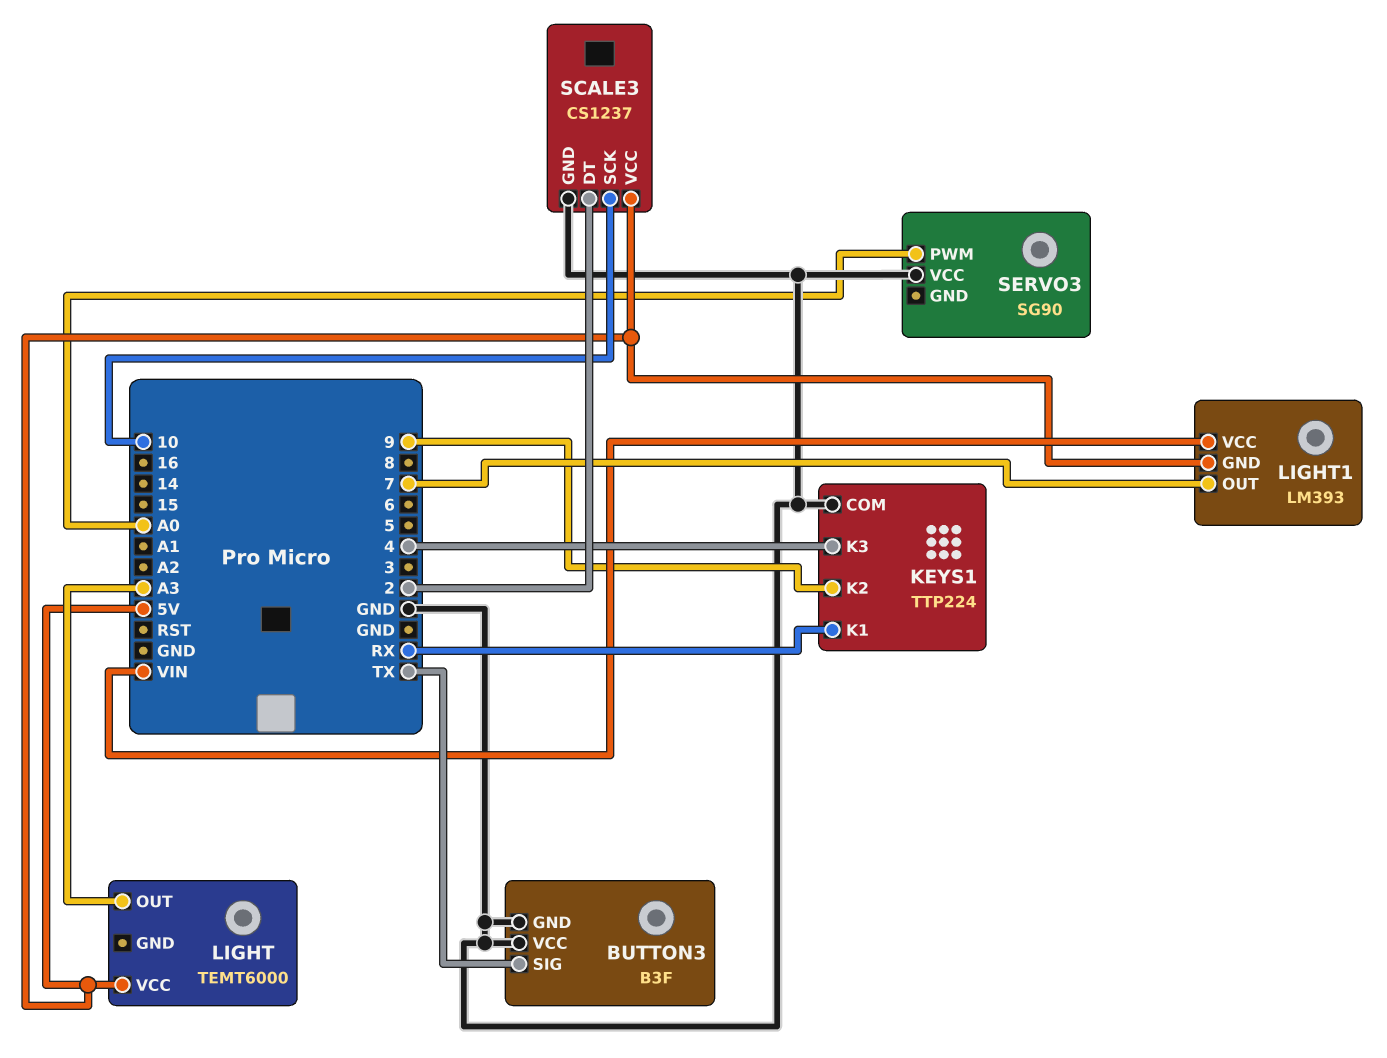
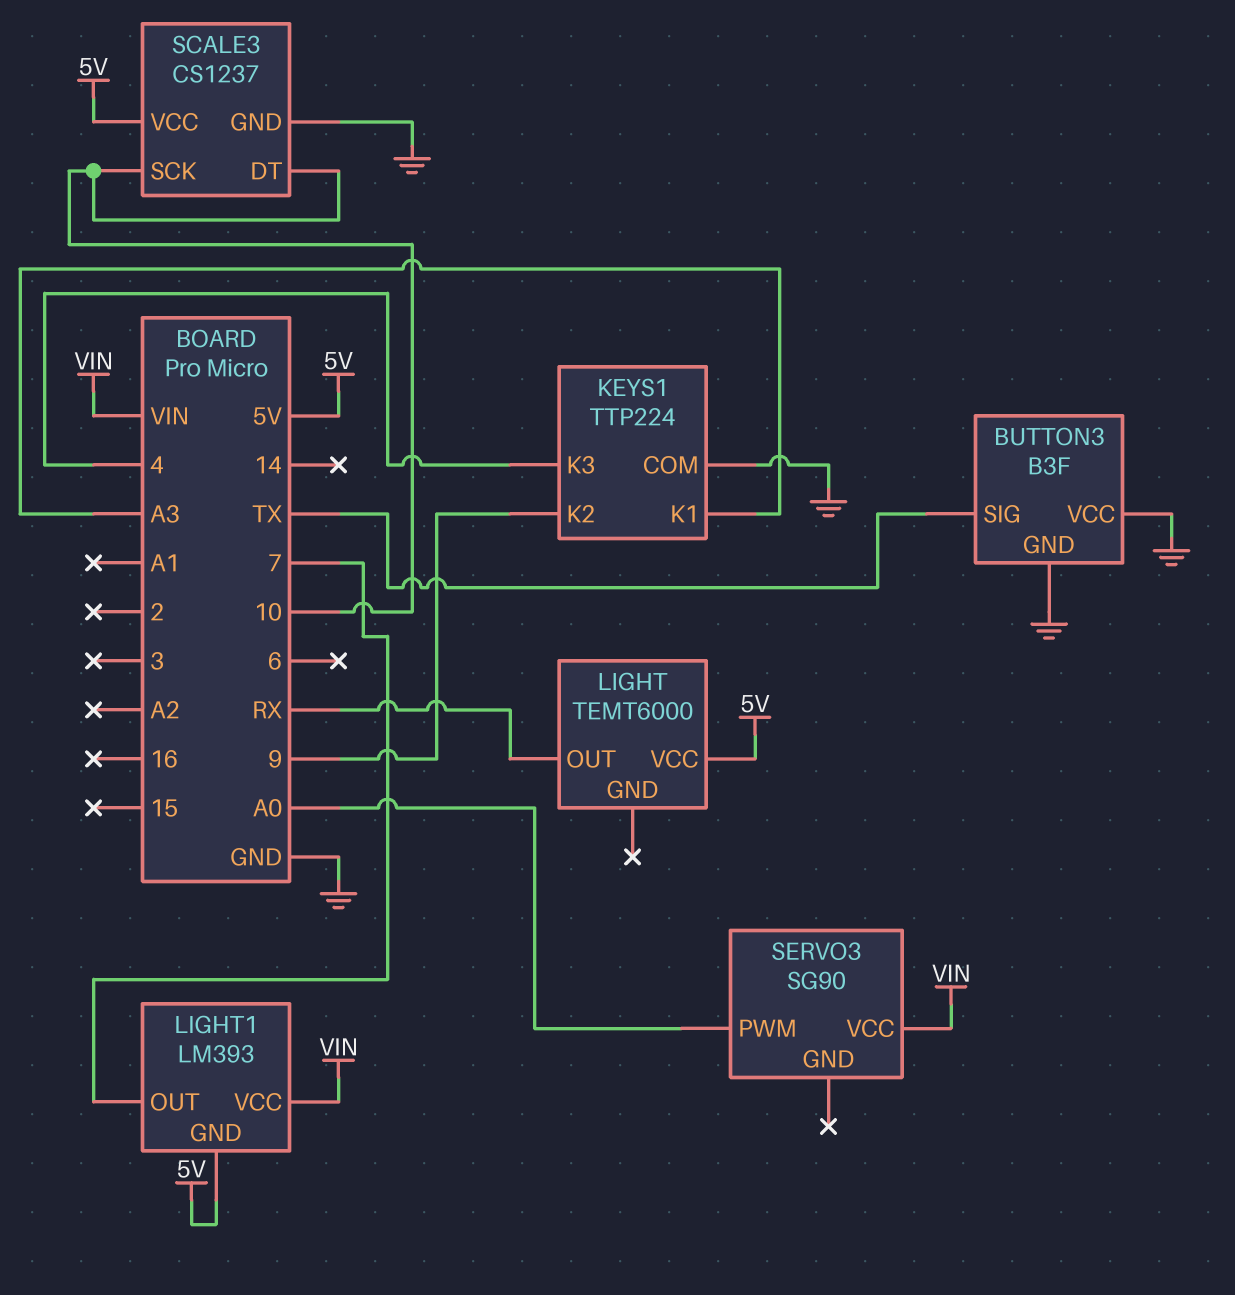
KEYS1 pin K1: RX -> A3
LIGHT pin OUT: A3 -> RX
SCALE3 pin DT: 2 -> 10
SERVO3 pin VCC: GND -> VIN

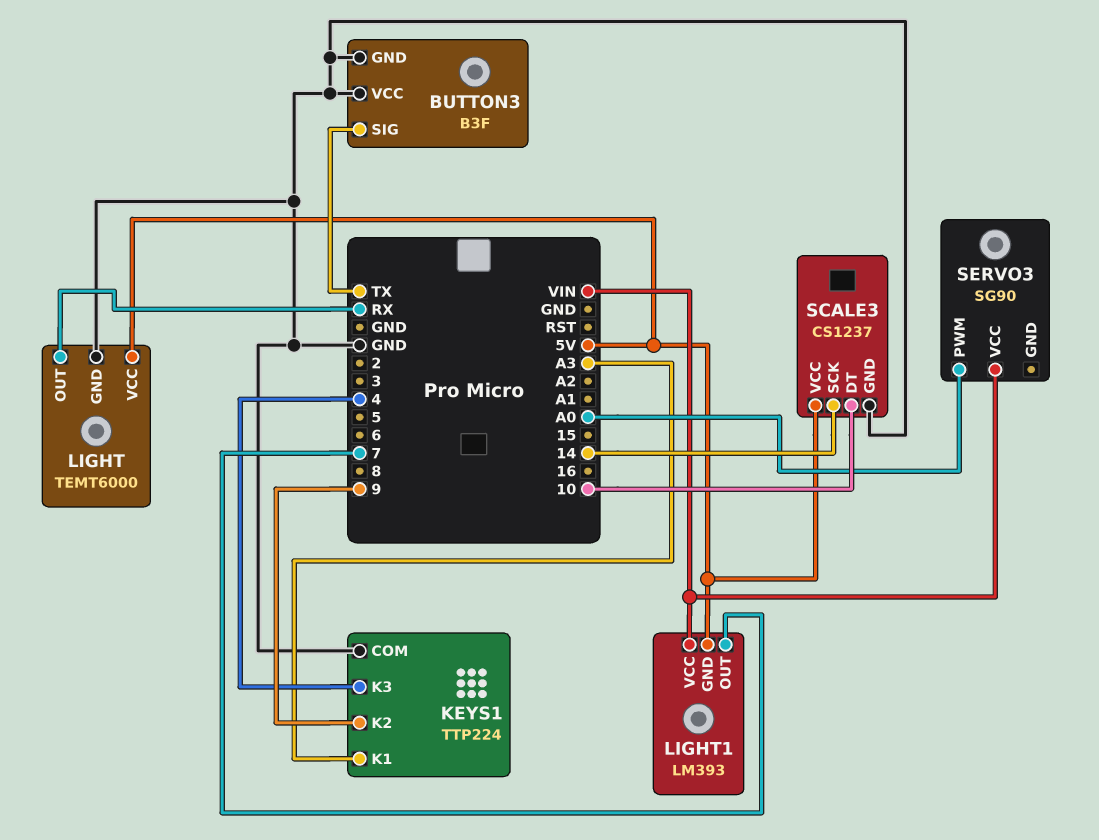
LIGHT pin GND: none -> GND
SCALE3 pin SCK: 10 -> 14

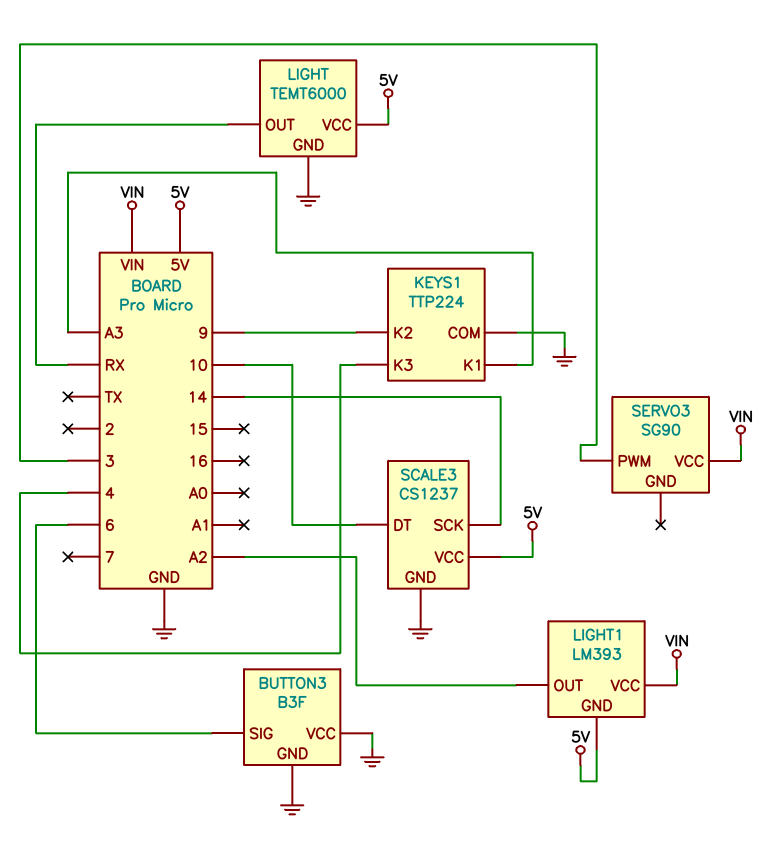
BUTTON3 pin SIG: TX -> 6
LIGHT1 pin OUT: 7 -> A2
SERVO3 pin PWM: A0 -> 3

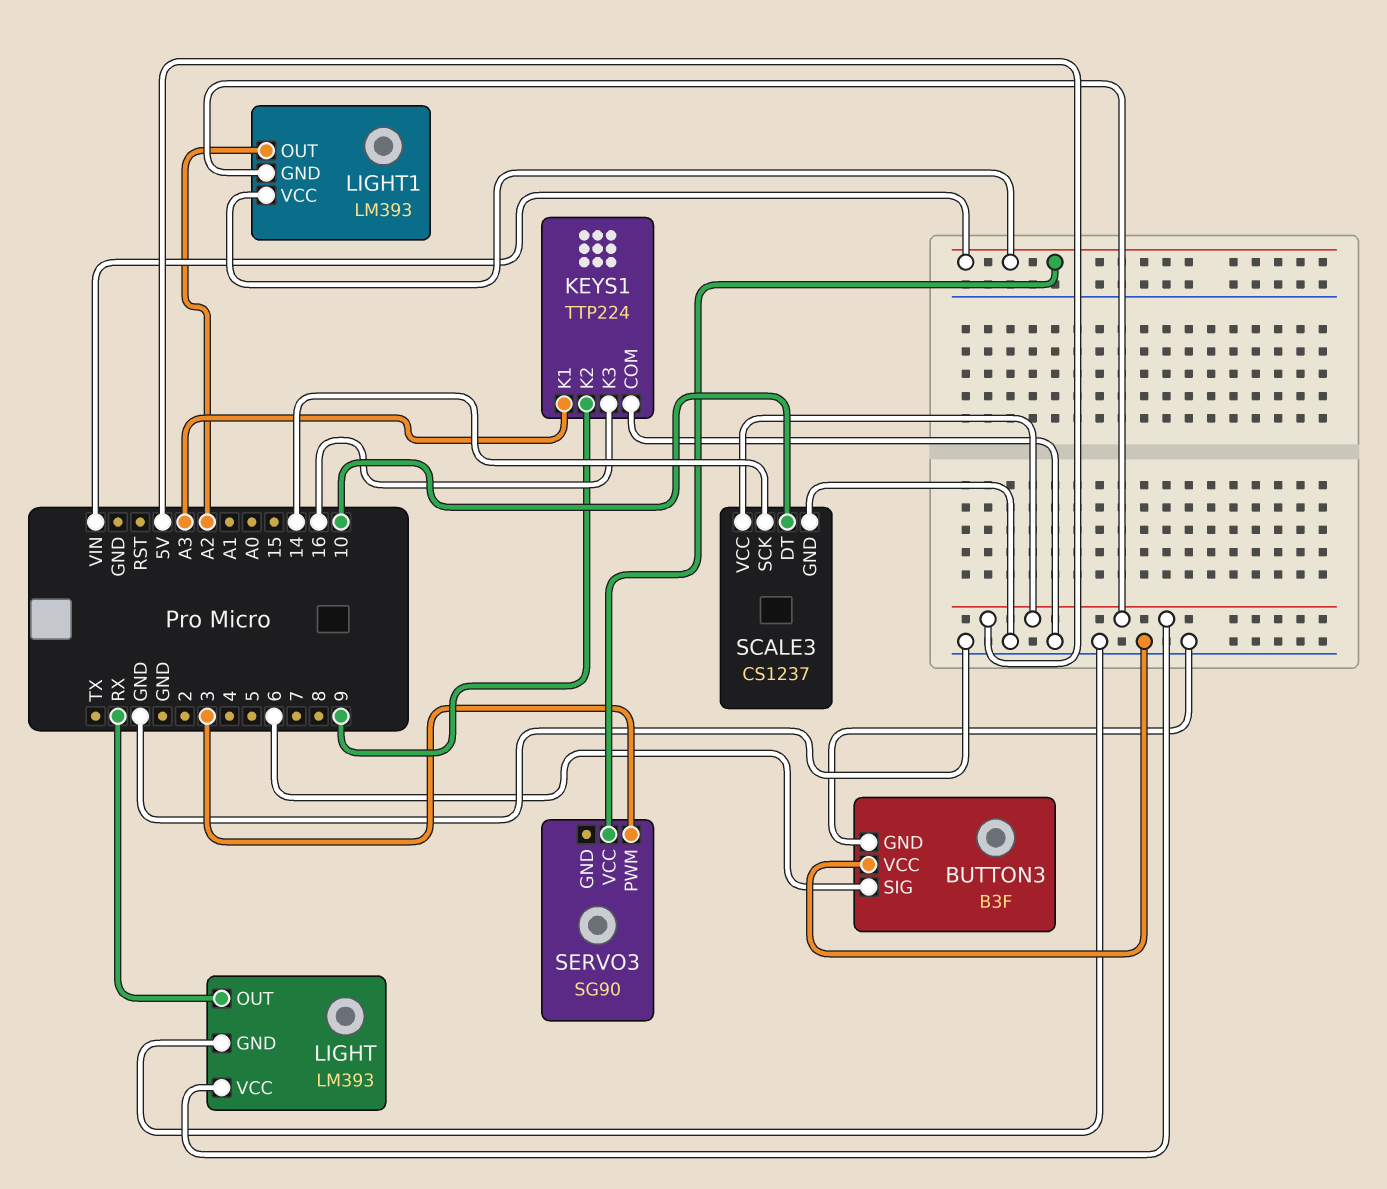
KEYS1 pin K3: 4 -> 16
LIGHT: TEMT6000 -> LM393

